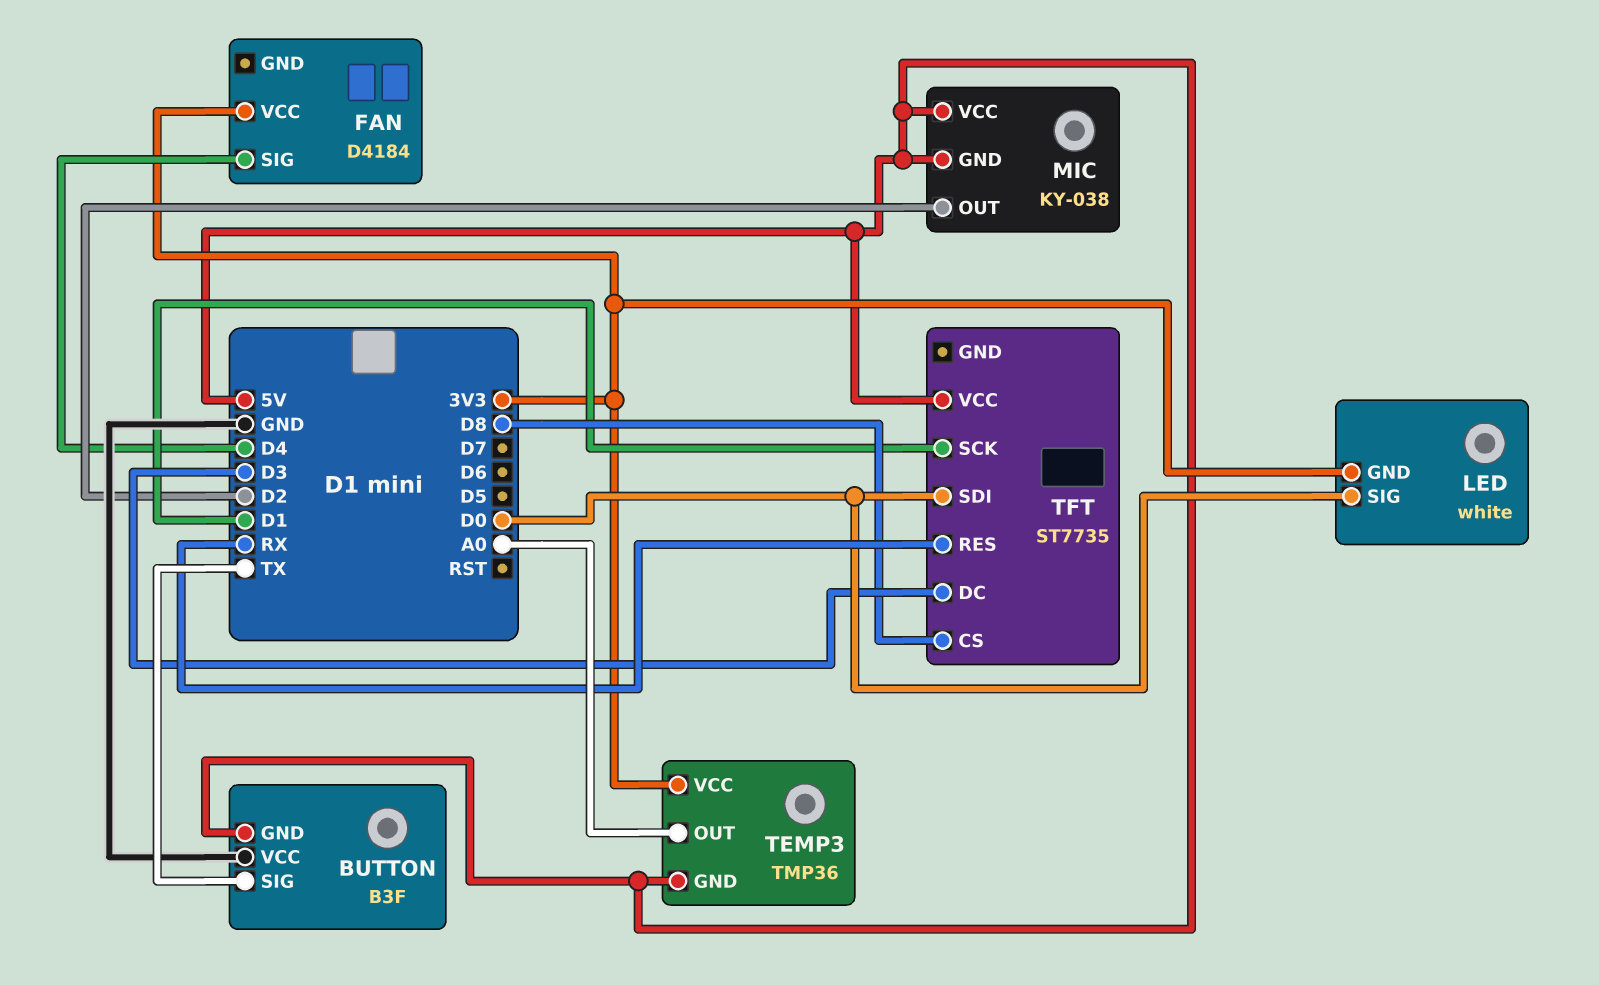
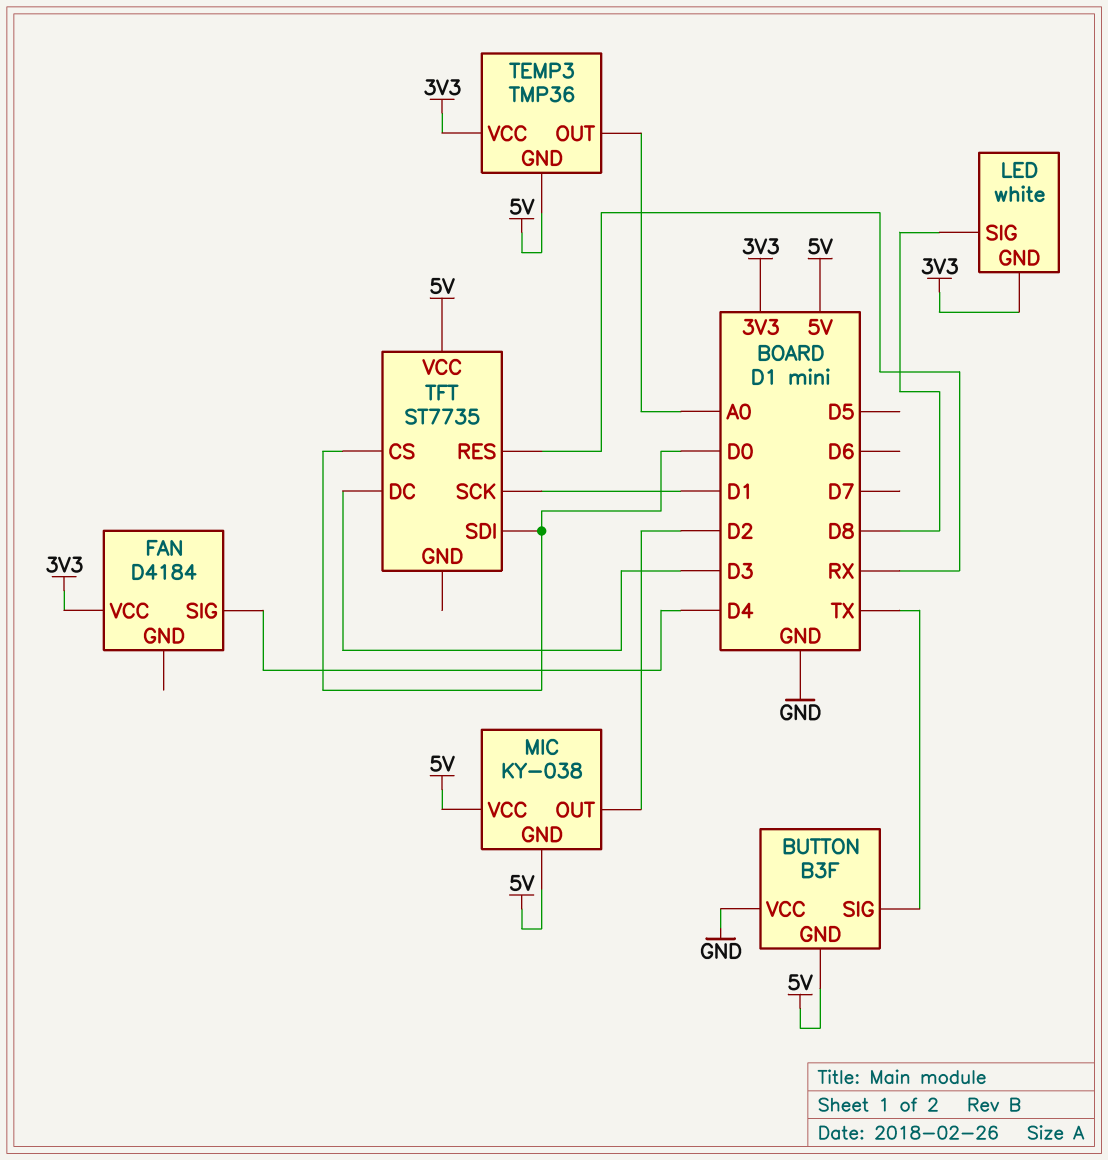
LED pin SIG: D0 -> D8
TFT pin CS: D8 -> D0

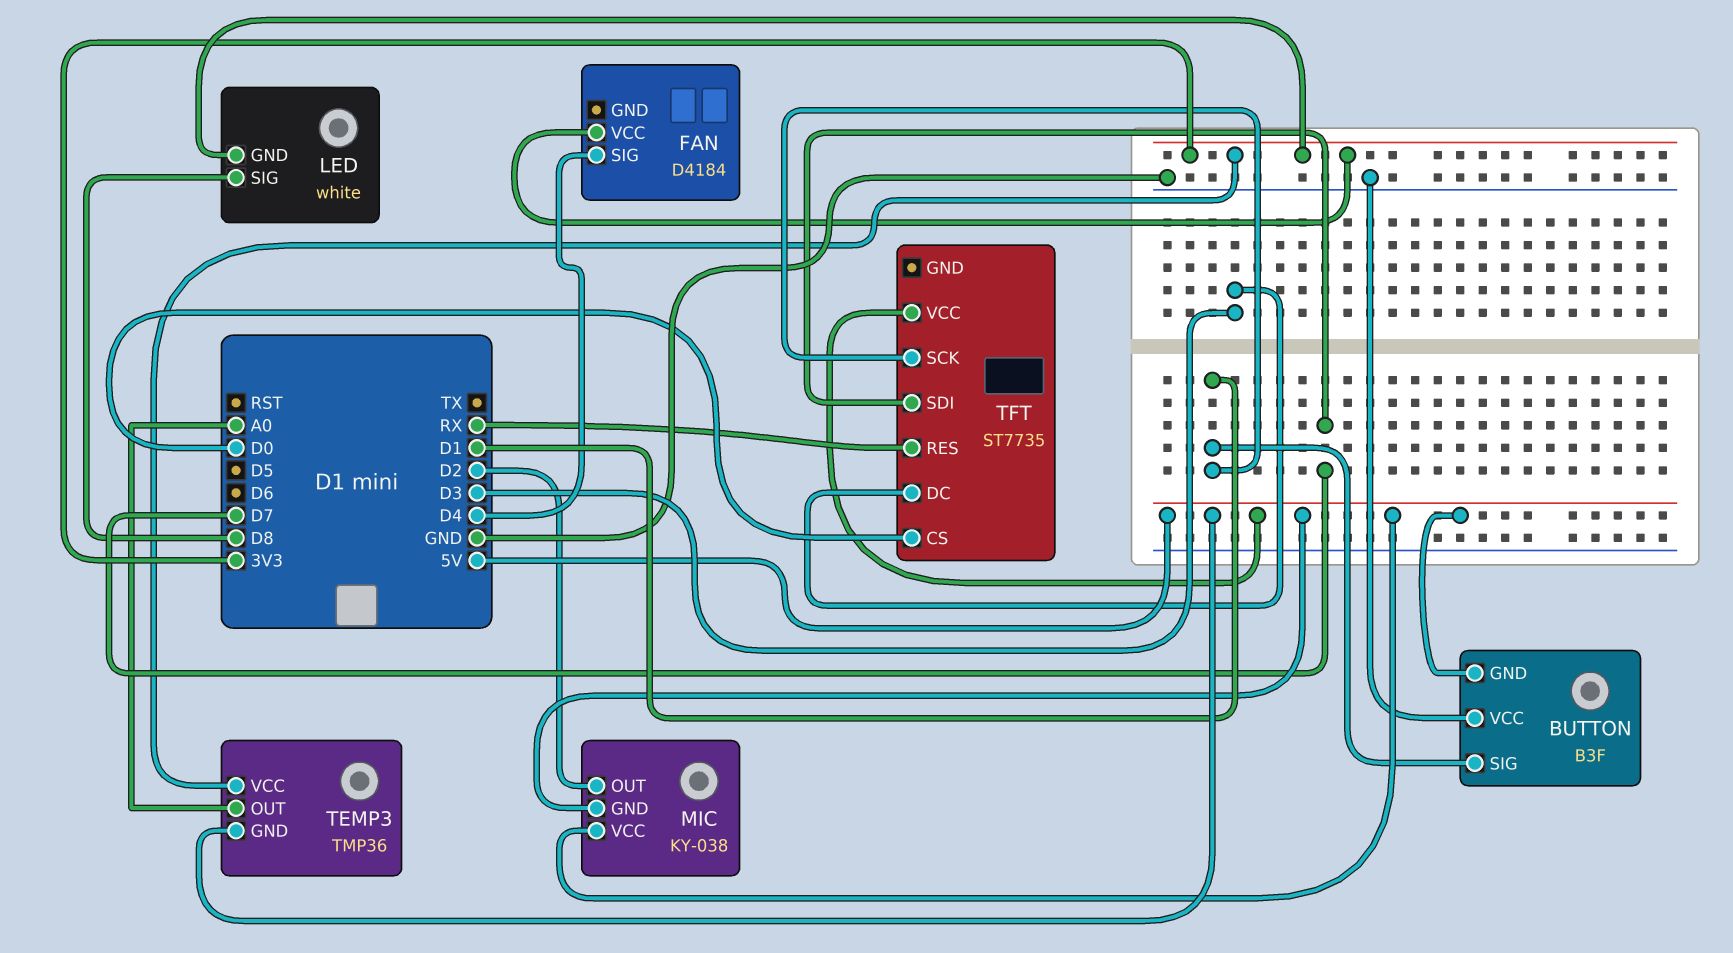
BUTTON pin SIG: TX -> D1
TFT pin SDI: D0 -> D7

